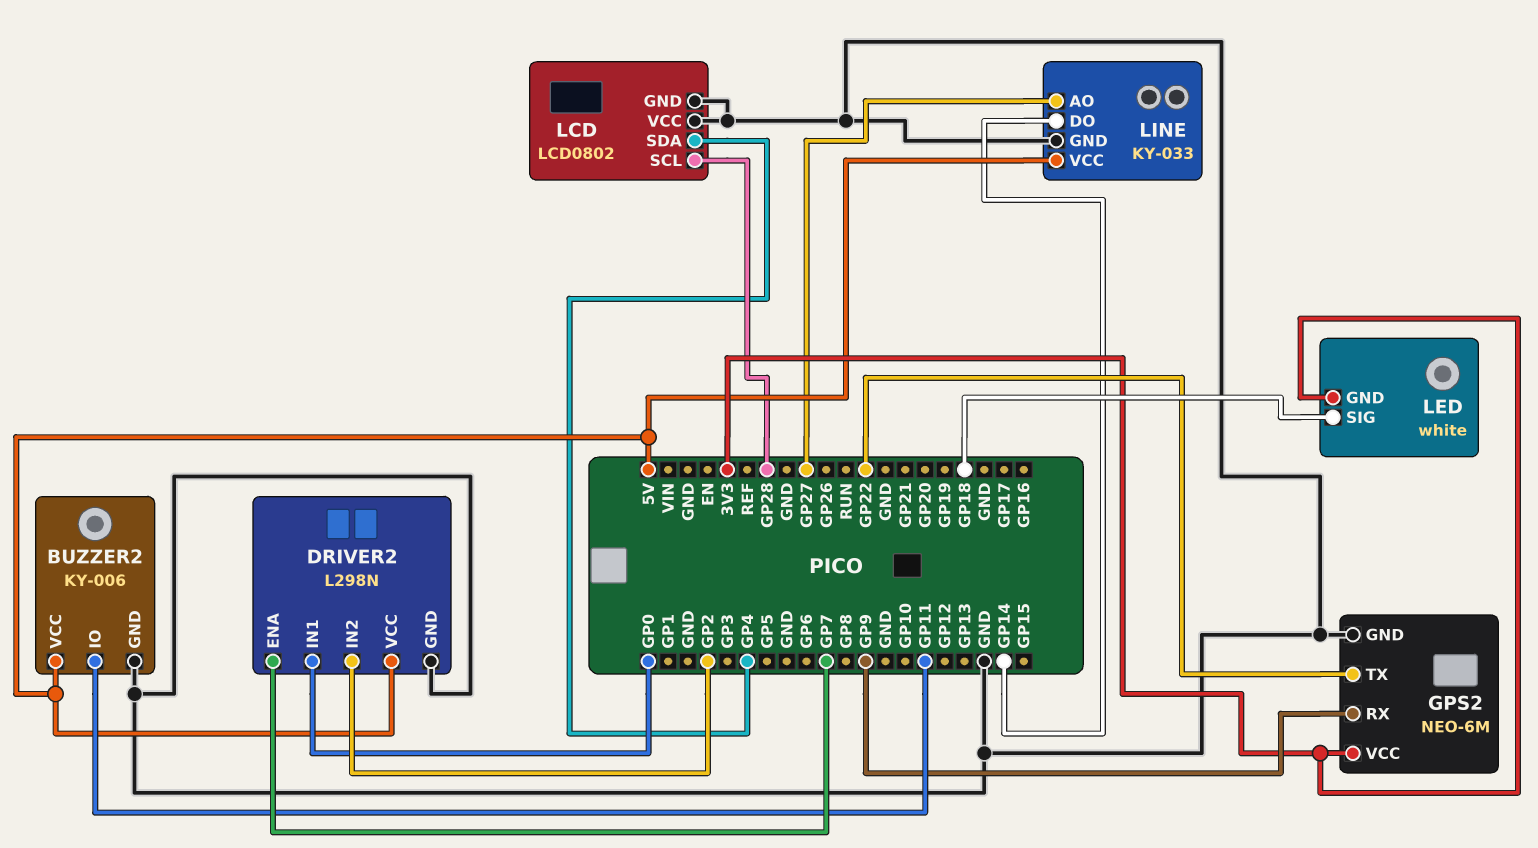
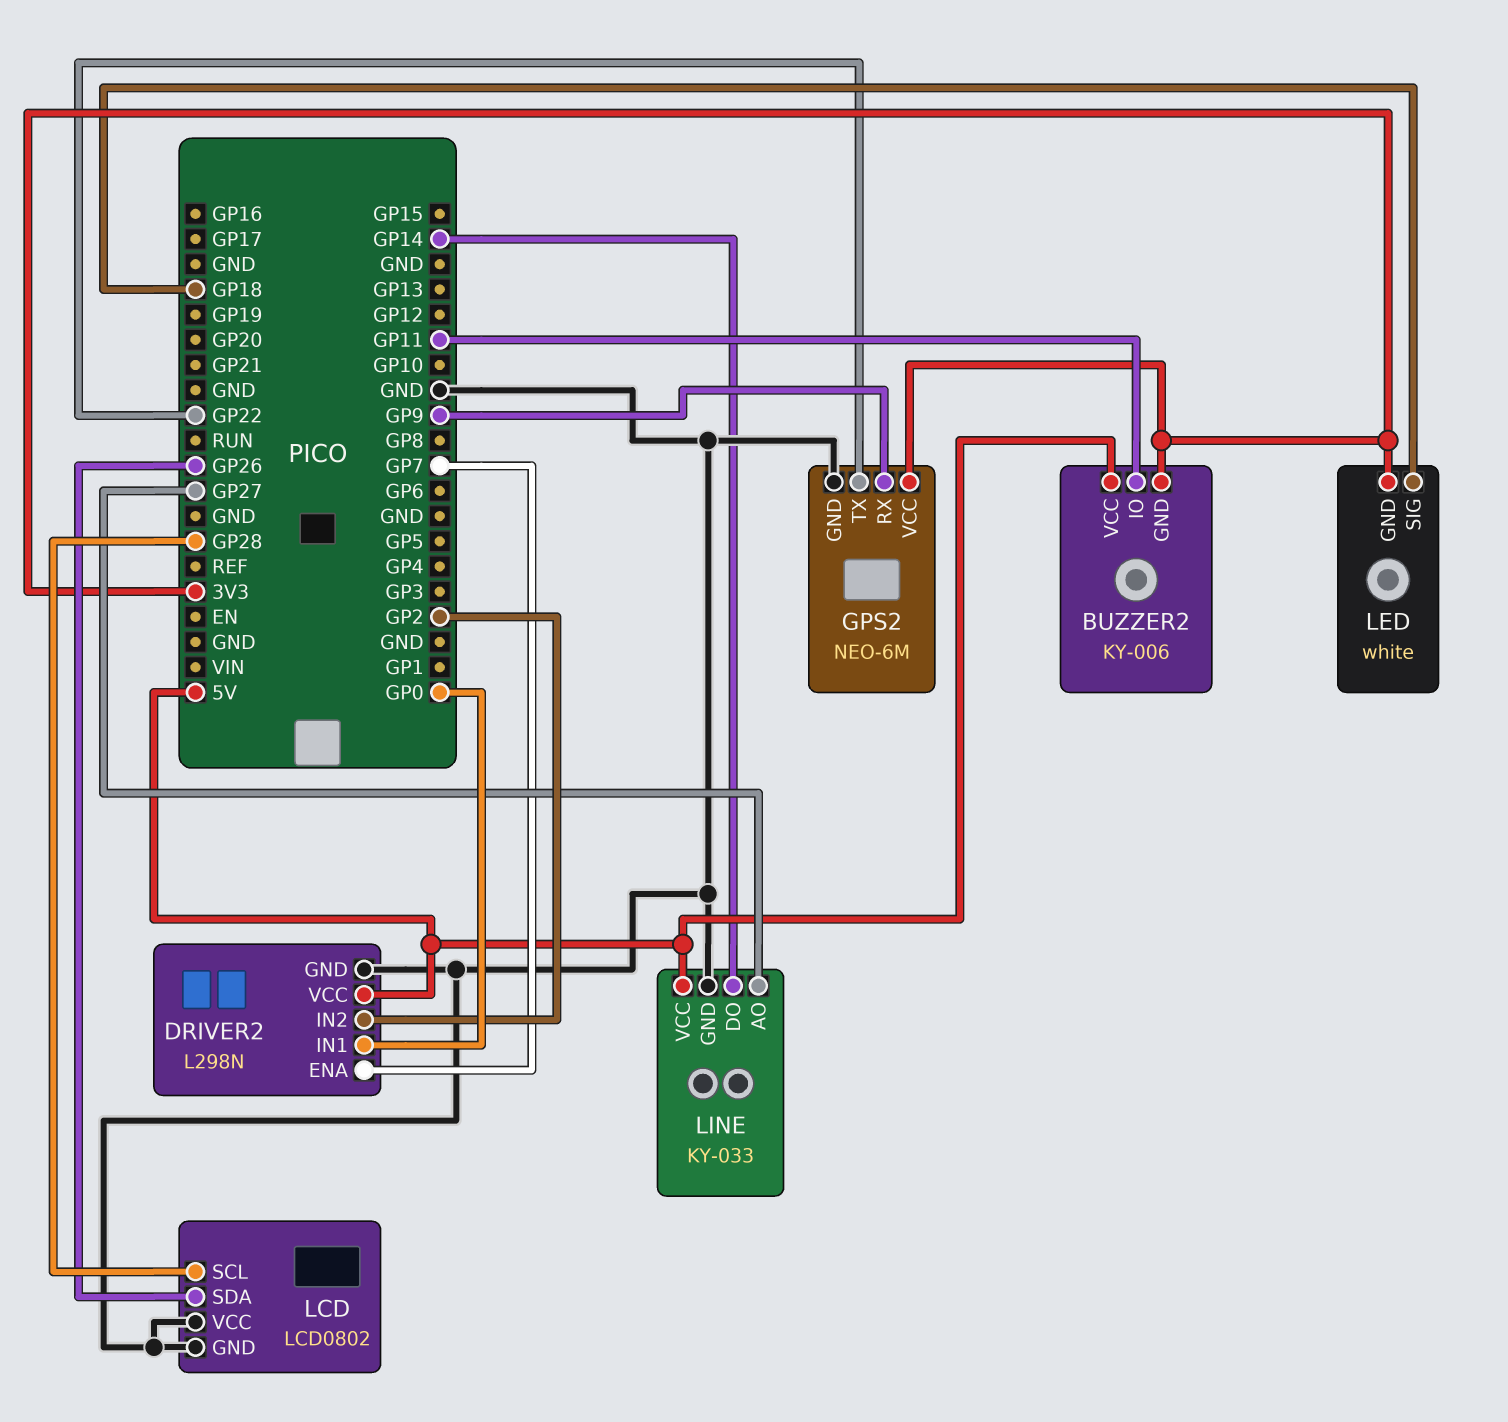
BUZZER2 pin GND: GND -> 3V3
LCD pin SDA: GP4 -> GP26

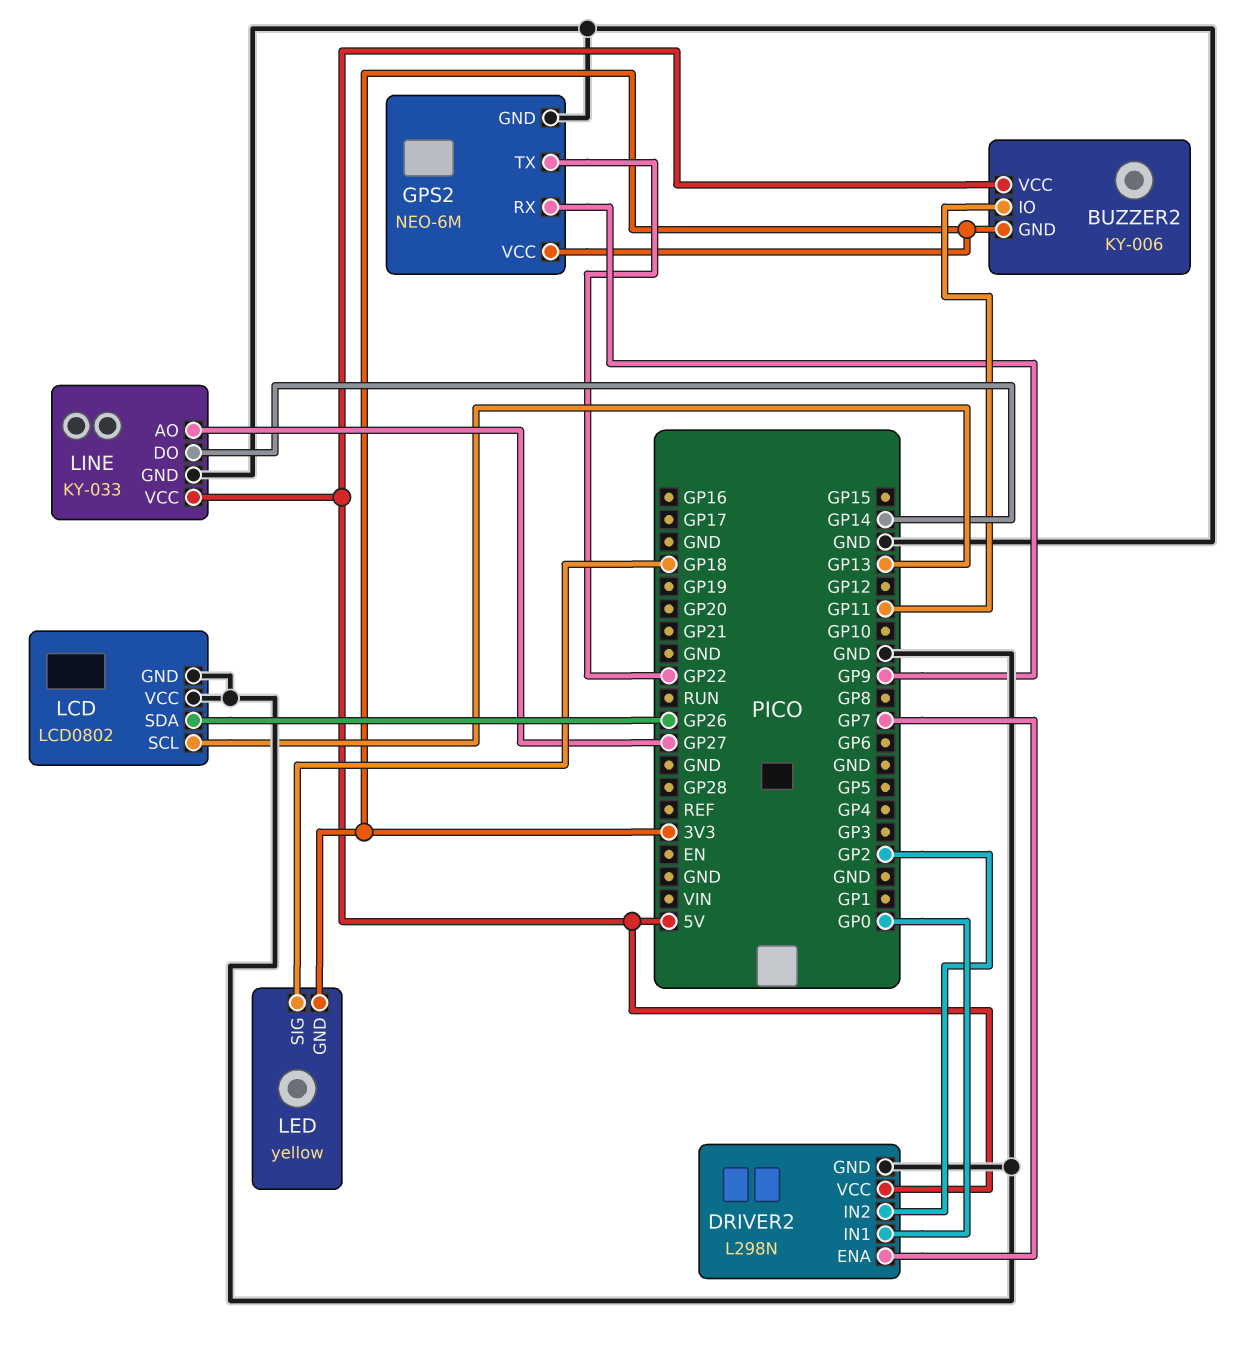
LCD pin SCL: GP28 -> GP13
LED: white -> yellow

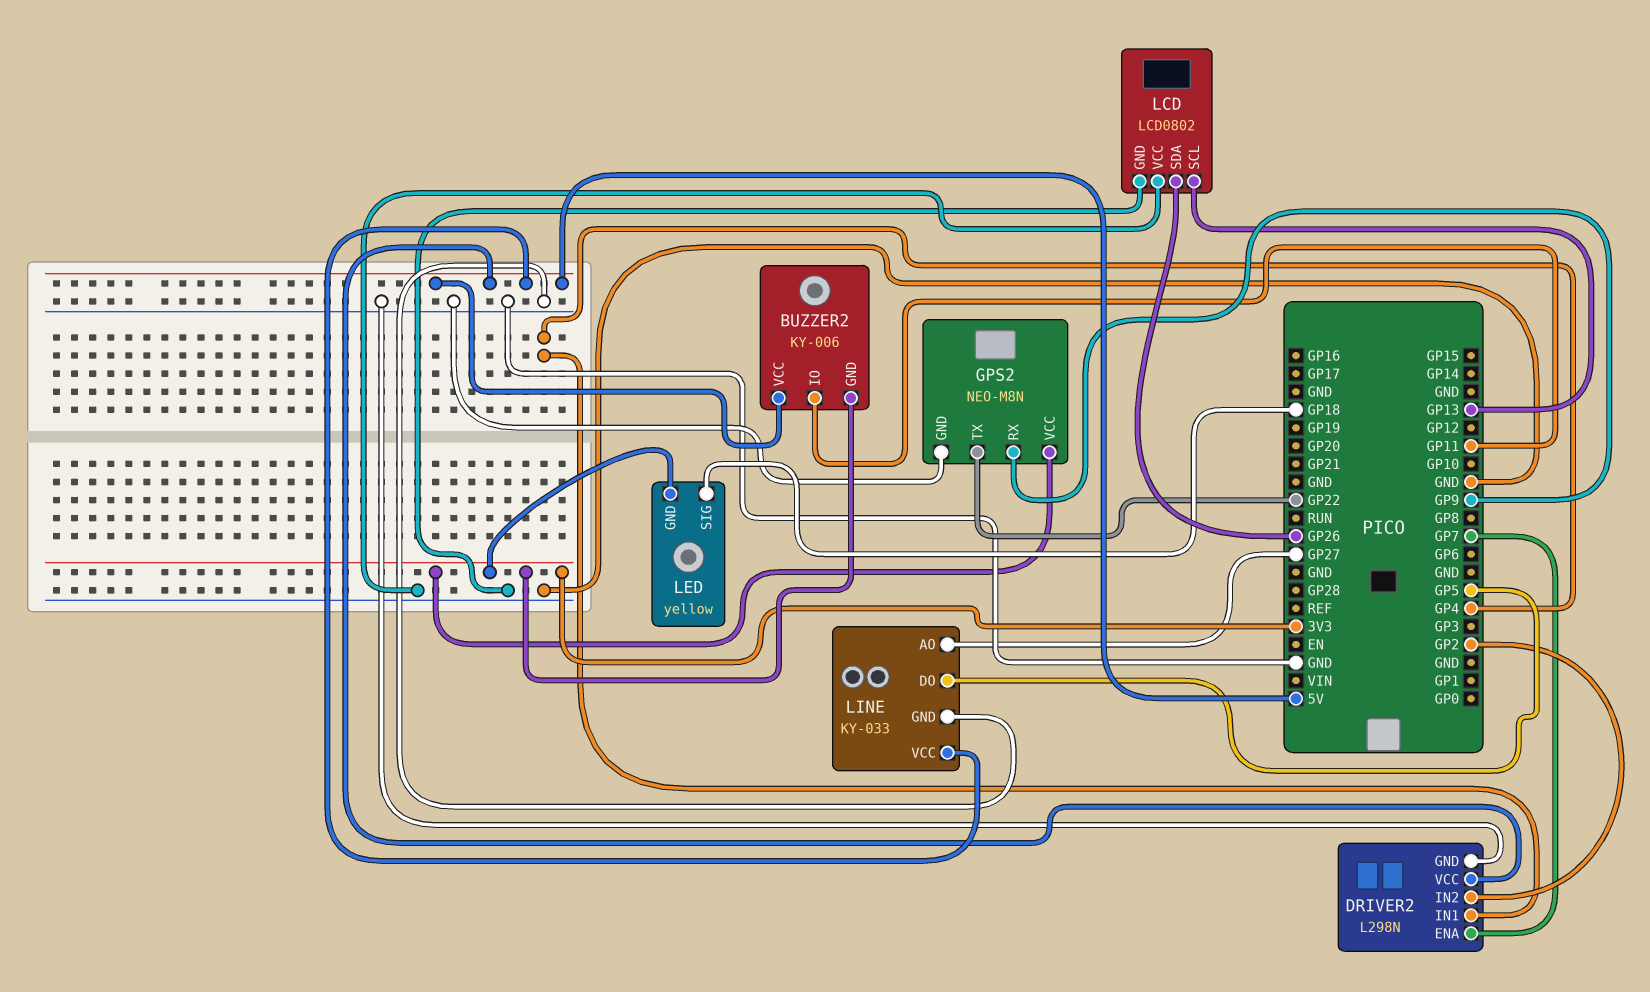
DRIVER2 pin IN1: GP0 -> GP4
GPS2: NEO-6M -> NEO-M8N
LINE pin DO: GP14 -> GP5

